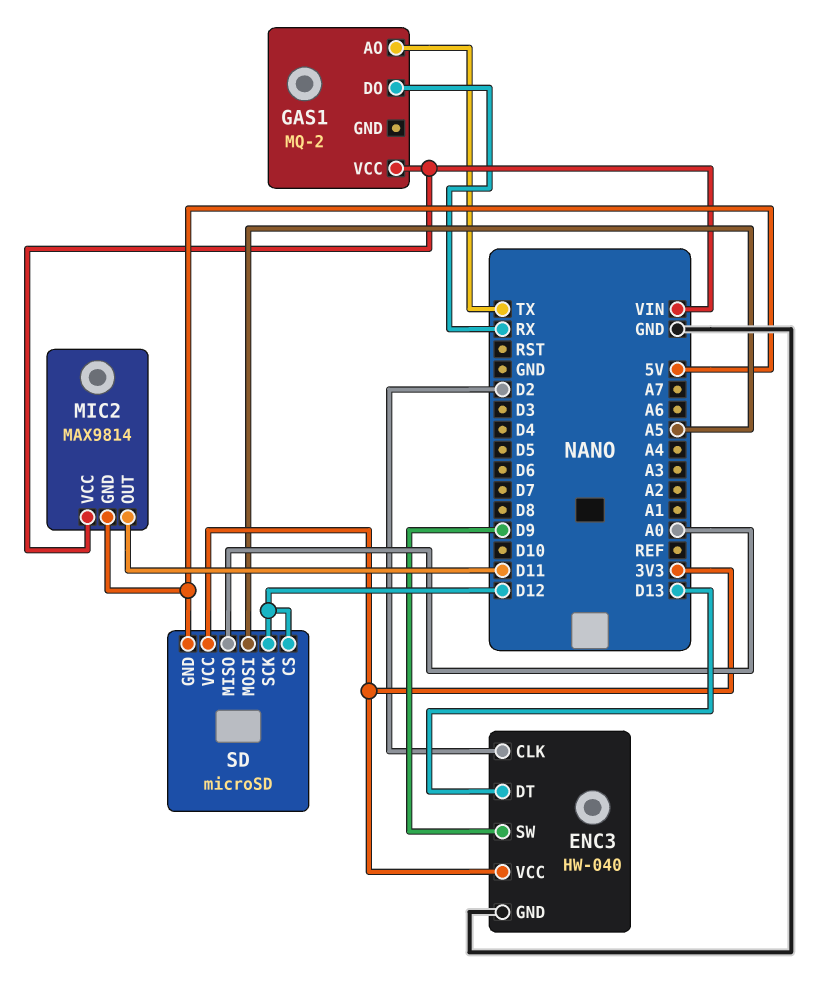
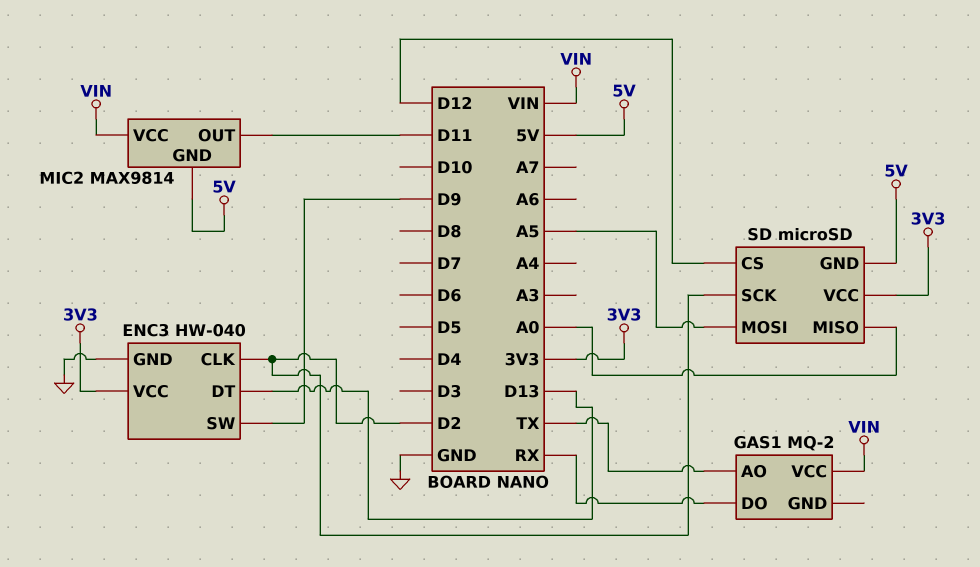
SD pin SCK: D12 -> D2

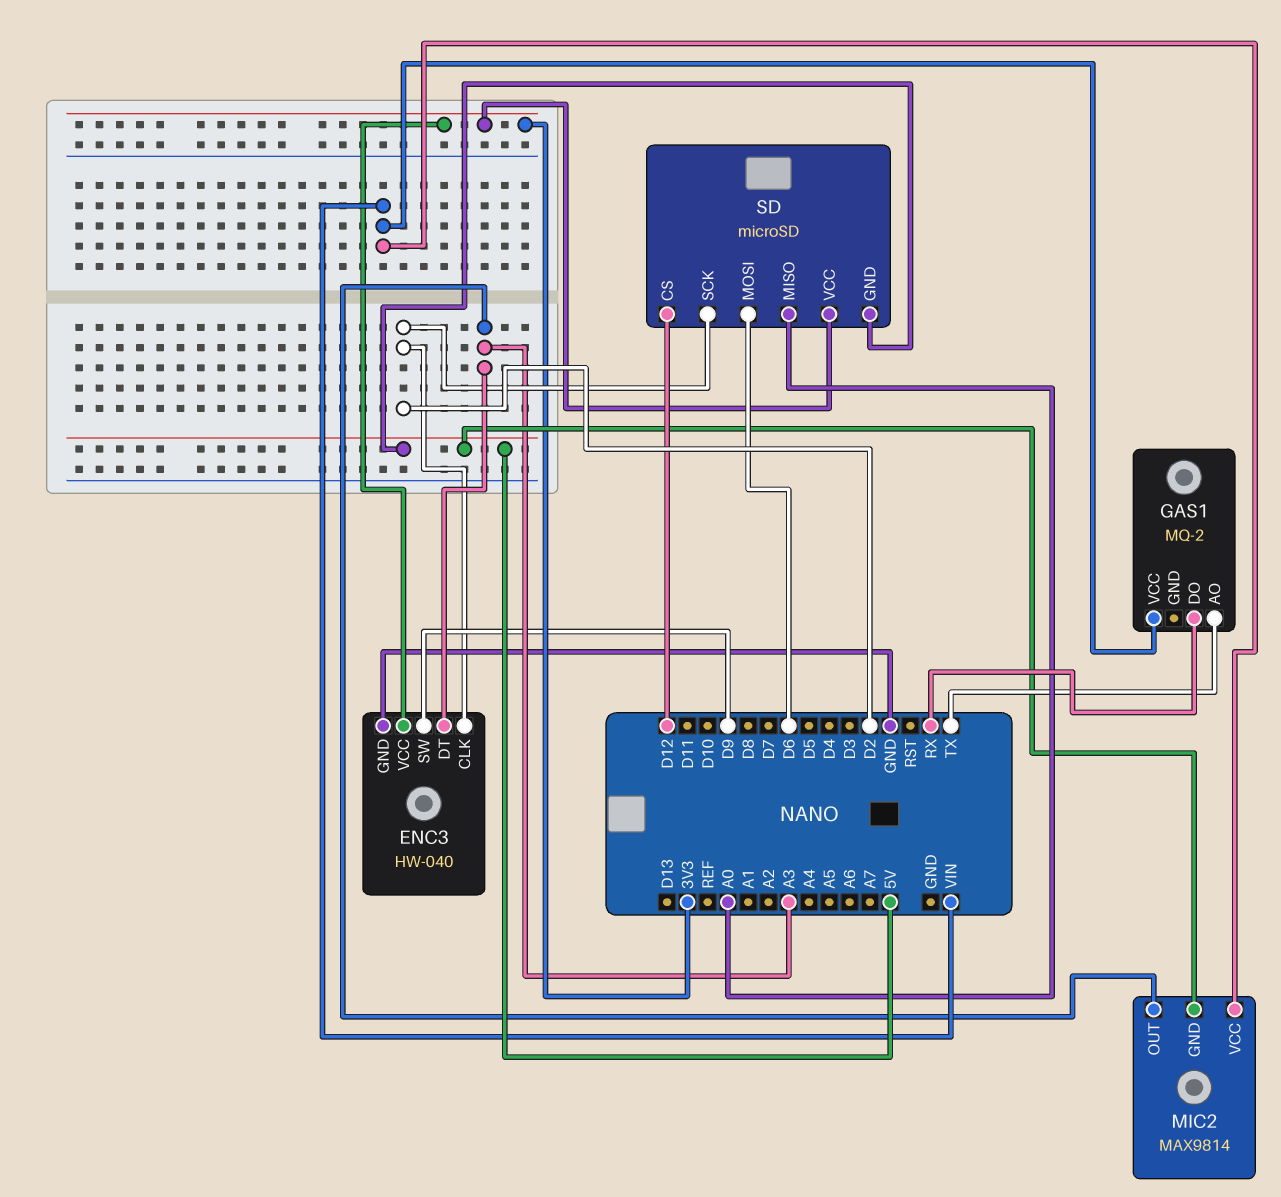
ENC3 pin DT: D13 -> A3
MIC2 pin OUT: D11 -> A3
SD pin MOSI: A5 -> D6

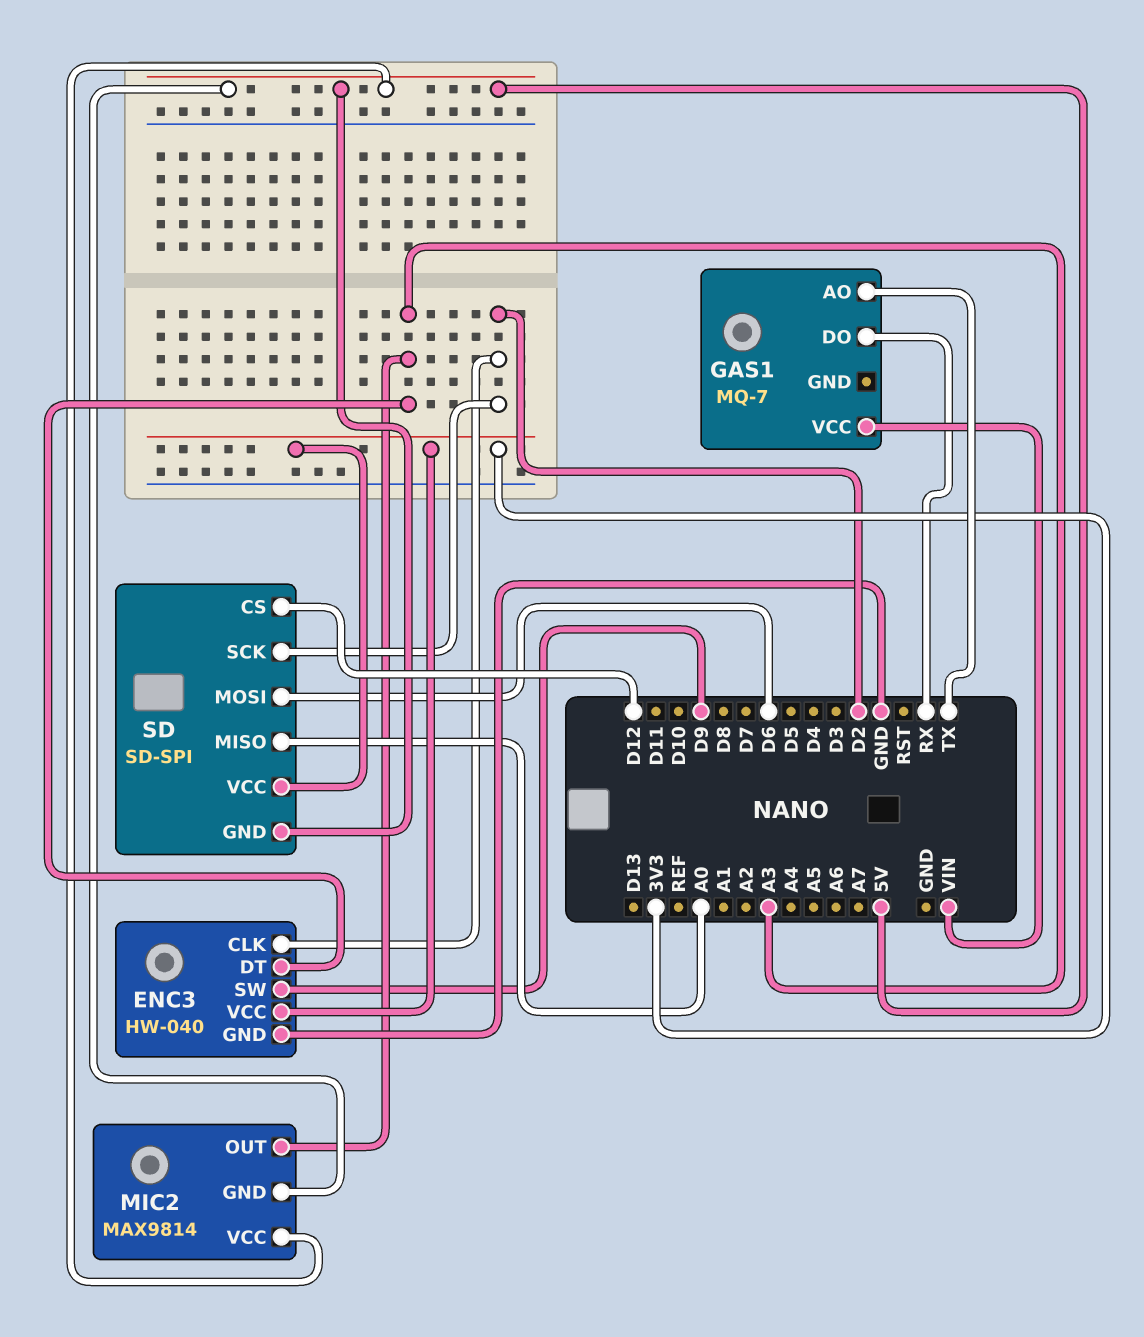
GAS1: MQ-2 -> MQ-7
MIC2 pin VCC: VIN -> 5V
SD: microSD -> SD-SPI

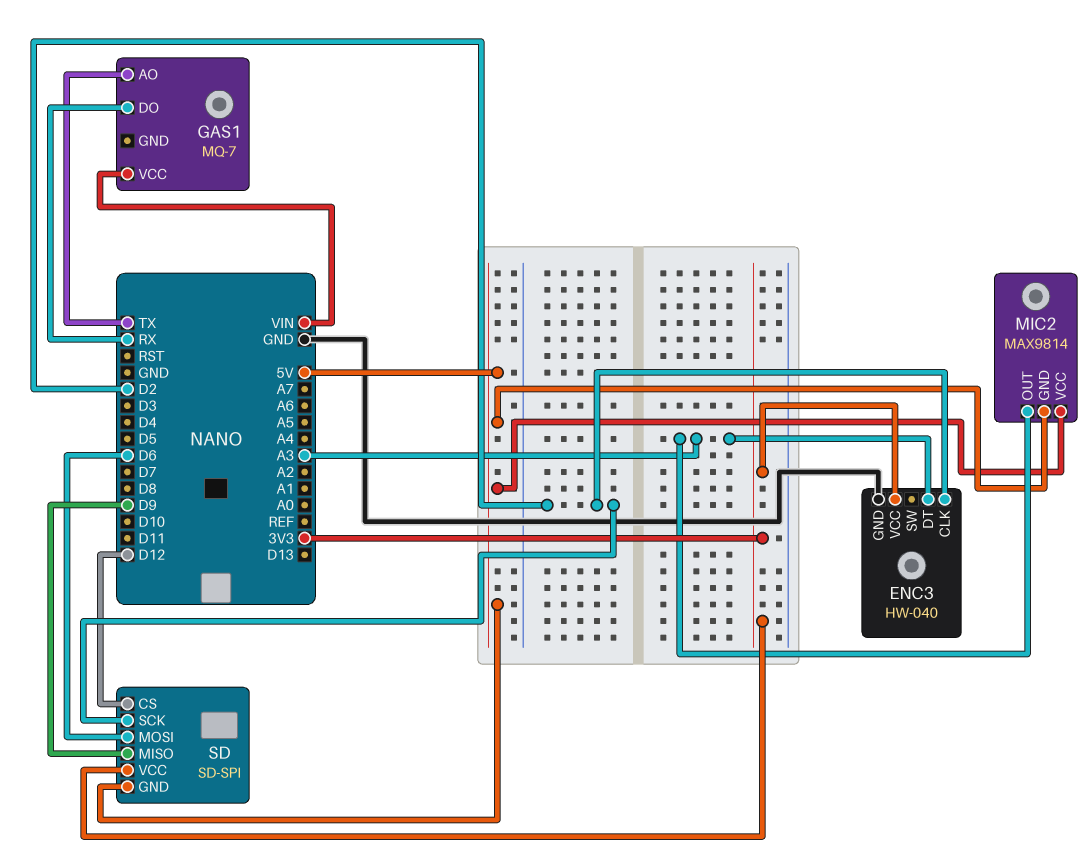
ENC3 pin SW: D9 -> none
SD pin MISO: A0 -> D9

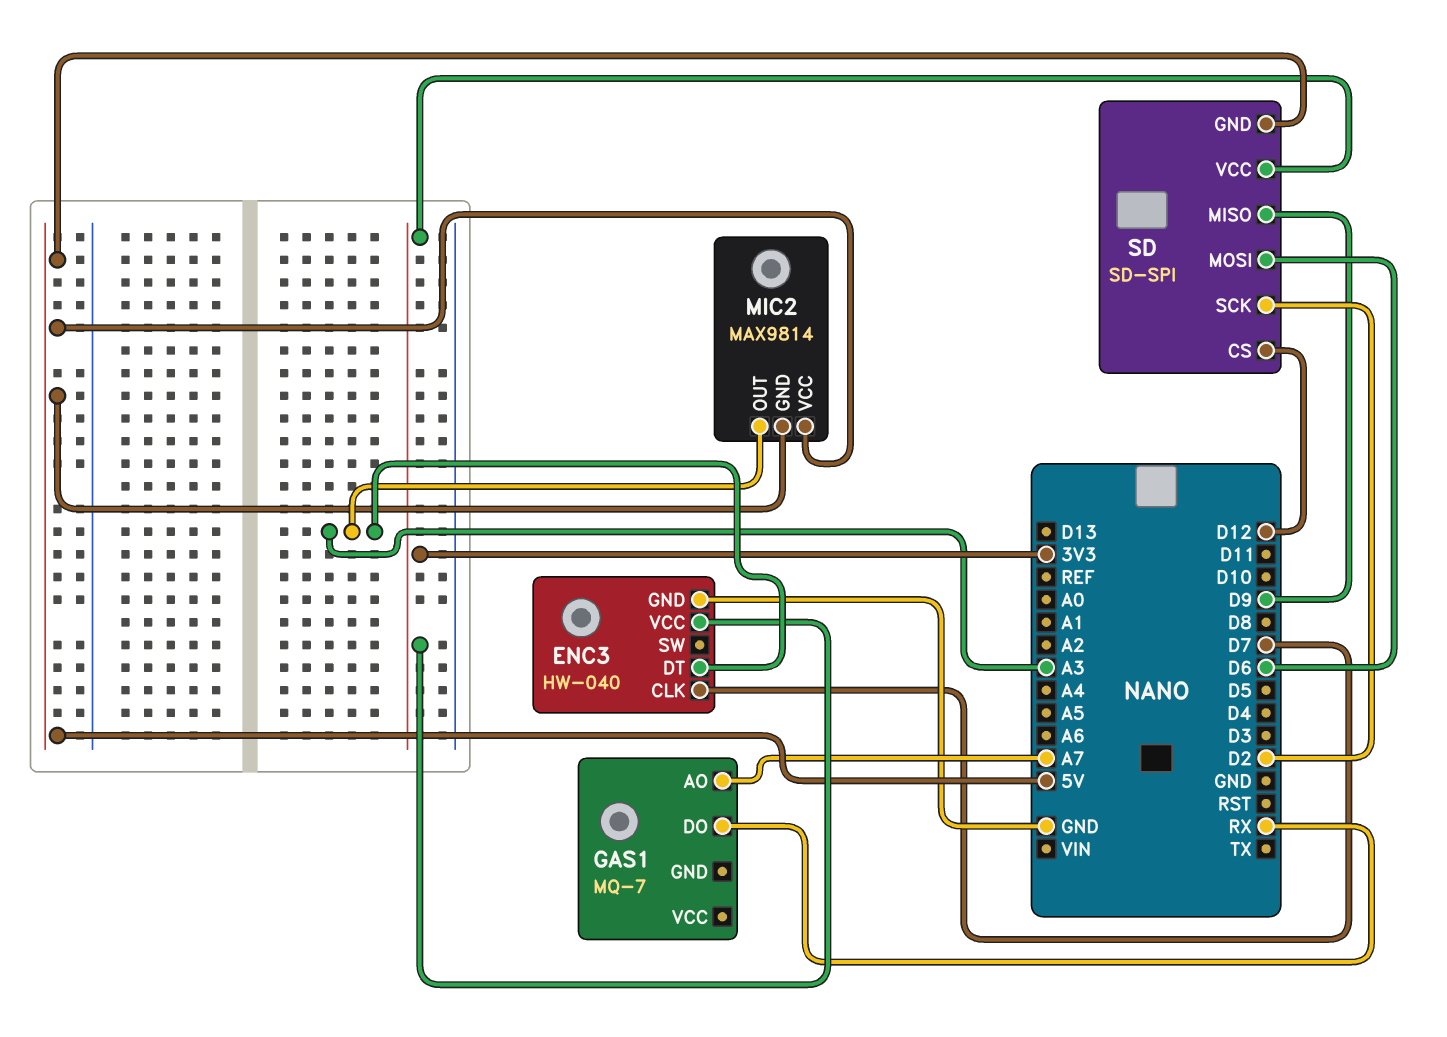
ENC3 pin CLK: D2 -> D7
GAS1 pin AO: TX -> A7
GAS1 pin VCC: VIN -> none

